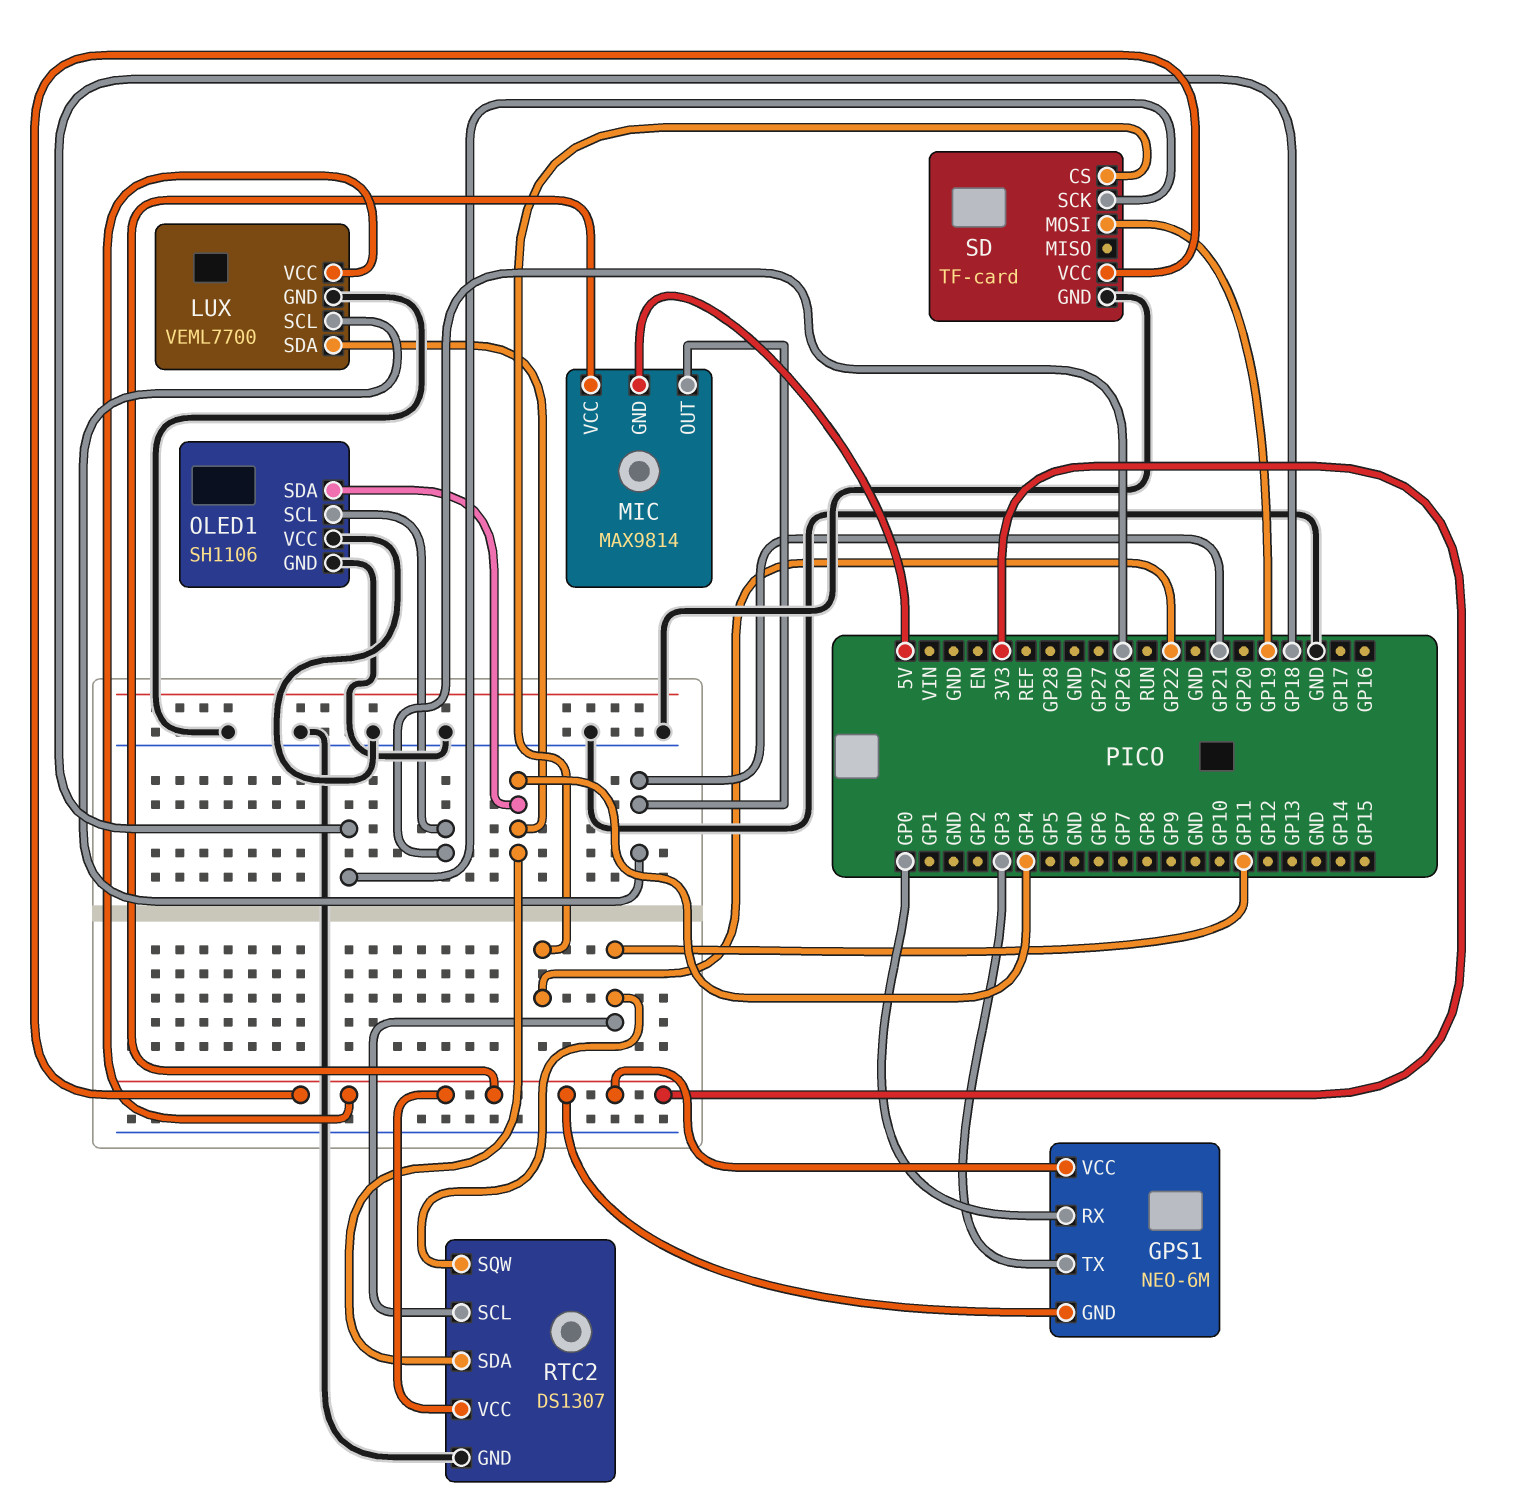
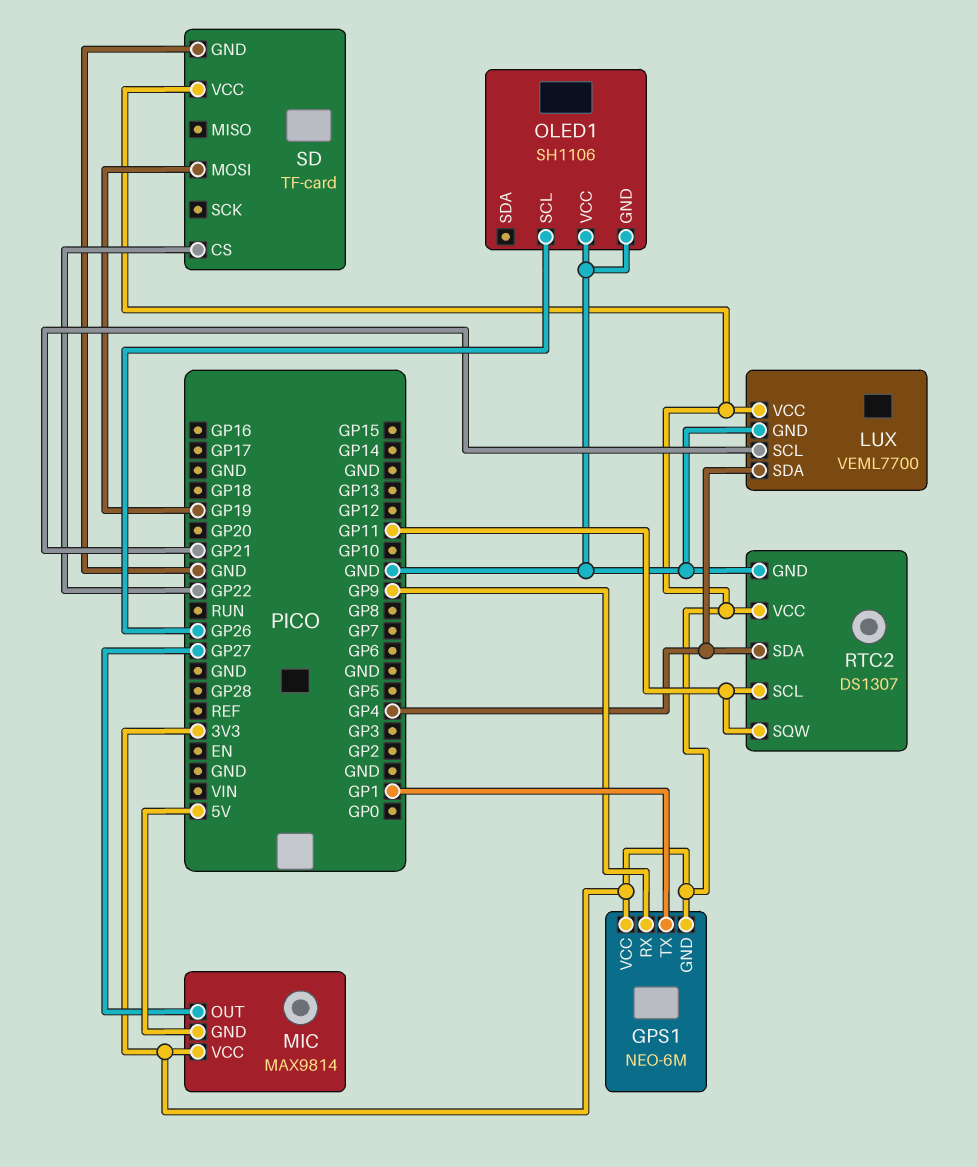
GPS1 pin RX: GP0 -> GP9
GPS1 pin TX: GP3 -> GP1
MIC pin OUT: GP21 -> GP27
OLED1 pin SDA: GP4 -> none
SD pin SCK: GP18 -> none

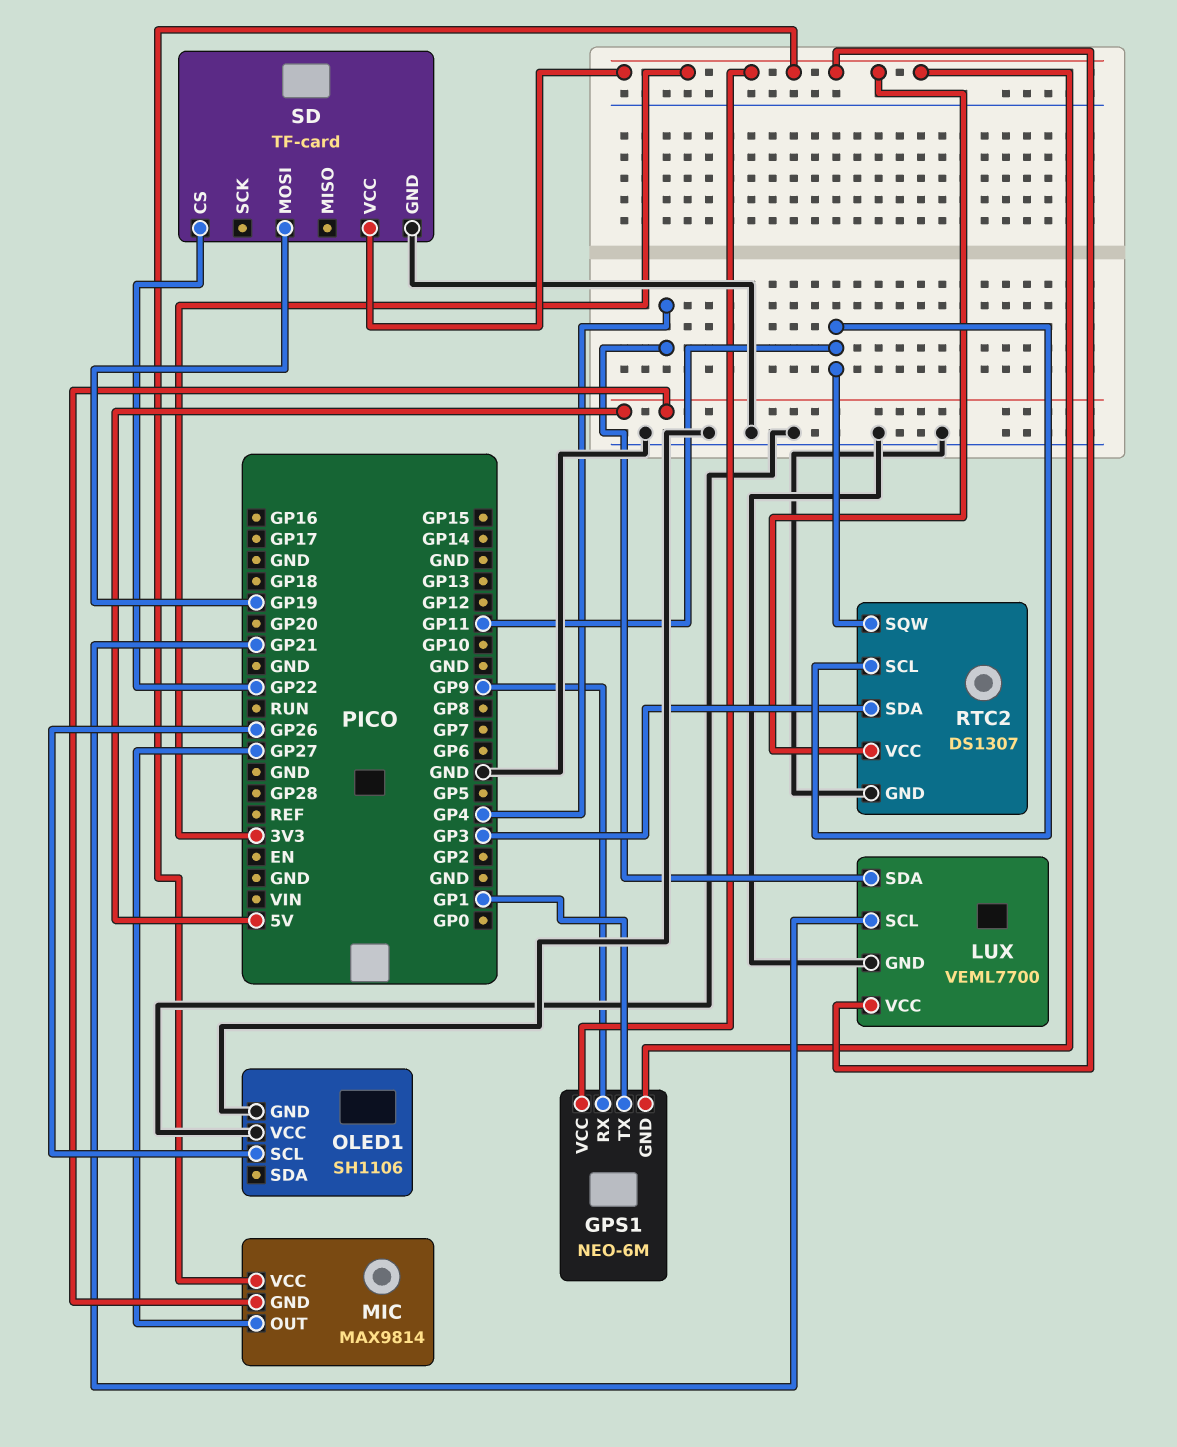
RTC2 pin SDA: GP4 -> GP3

